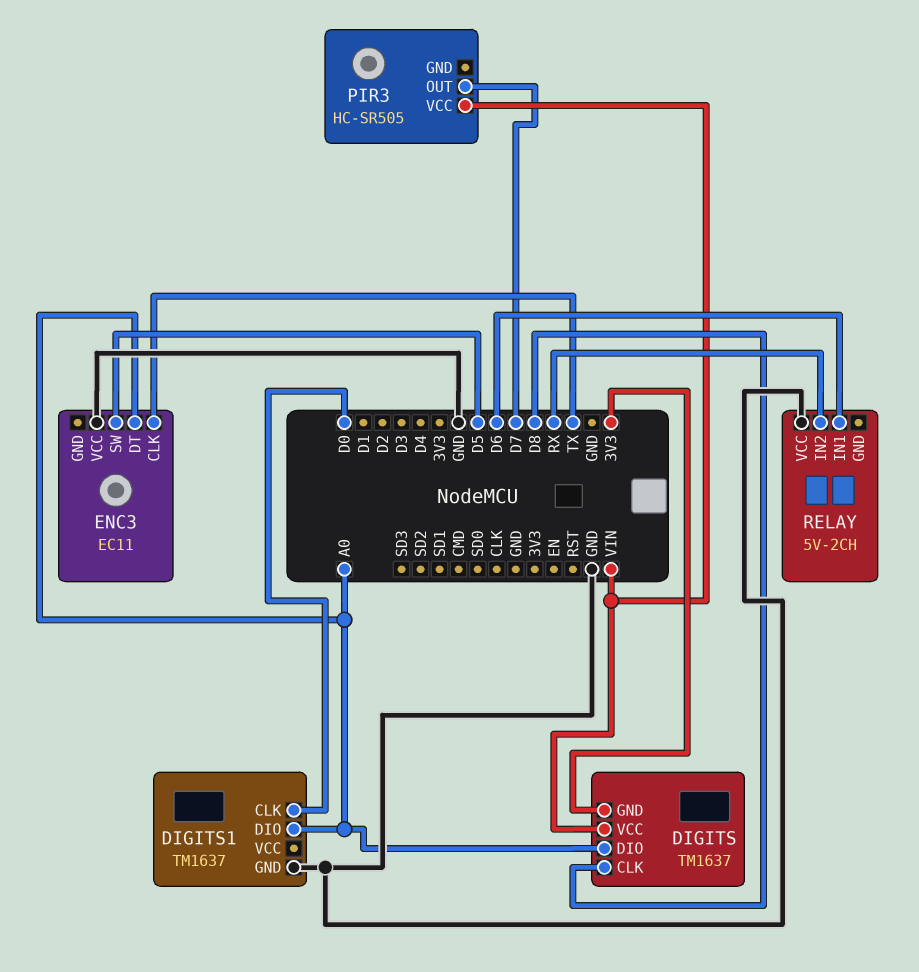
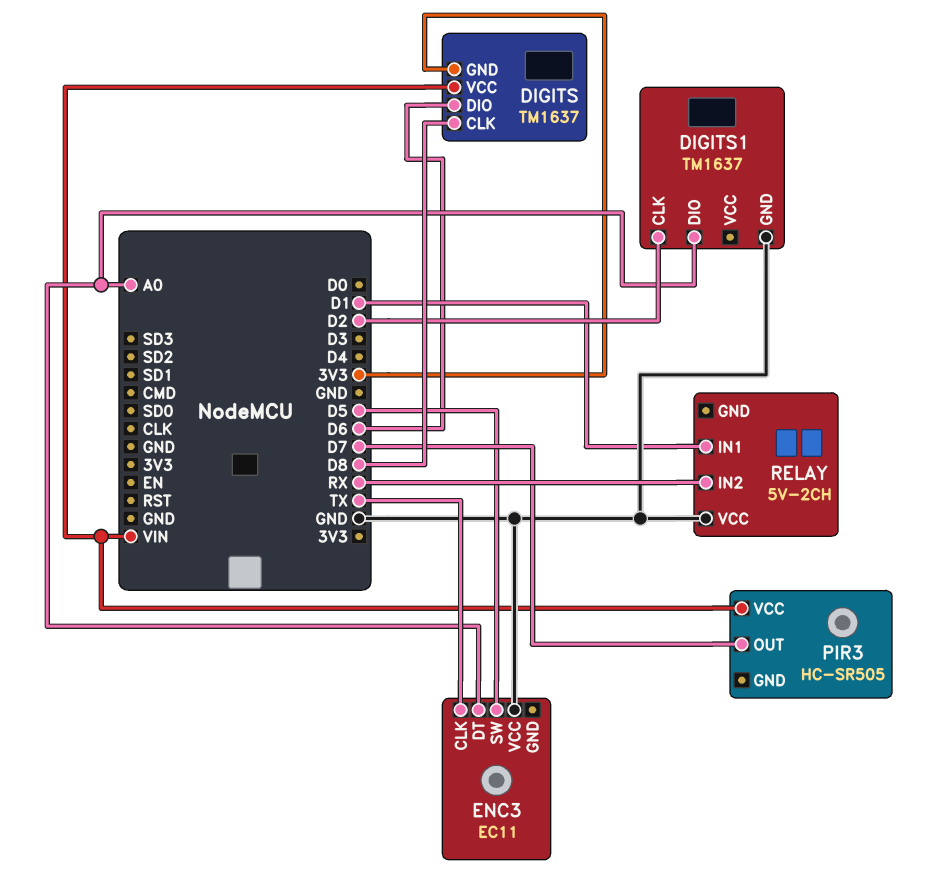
DIGITS pin DIO: A0 -> D6
DIGITS1 pin CLK: D0 -> D2
RELAY pin IN1: D6 -> D1

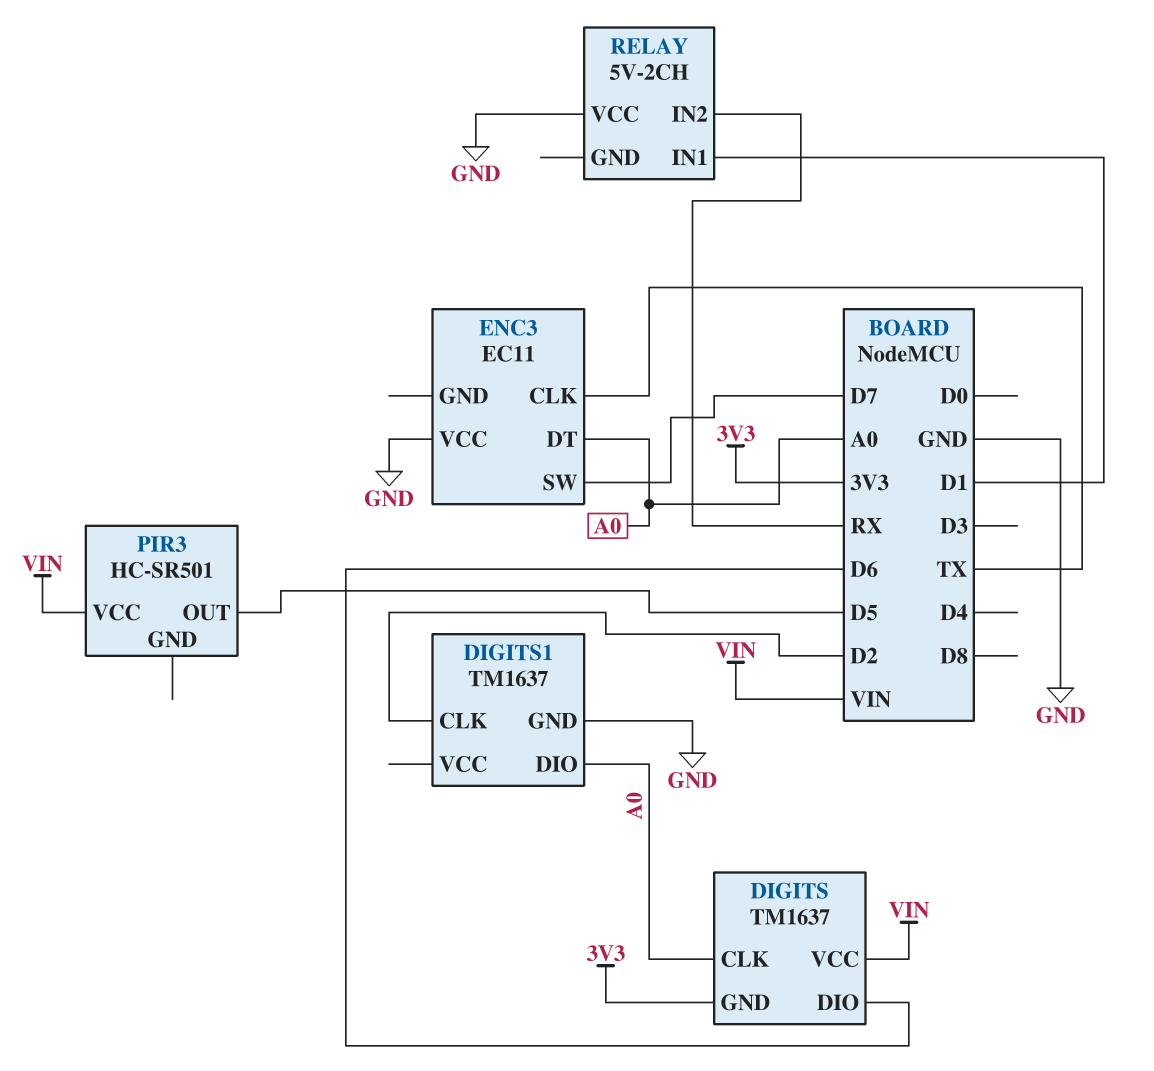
DIGITS pin CLK: D8 -> A0
ENC3 pin SW: D5 -> D7
PIR3: HC-SR505 -> HC-SR501
PIR3 pin OUT: D7 -> D5

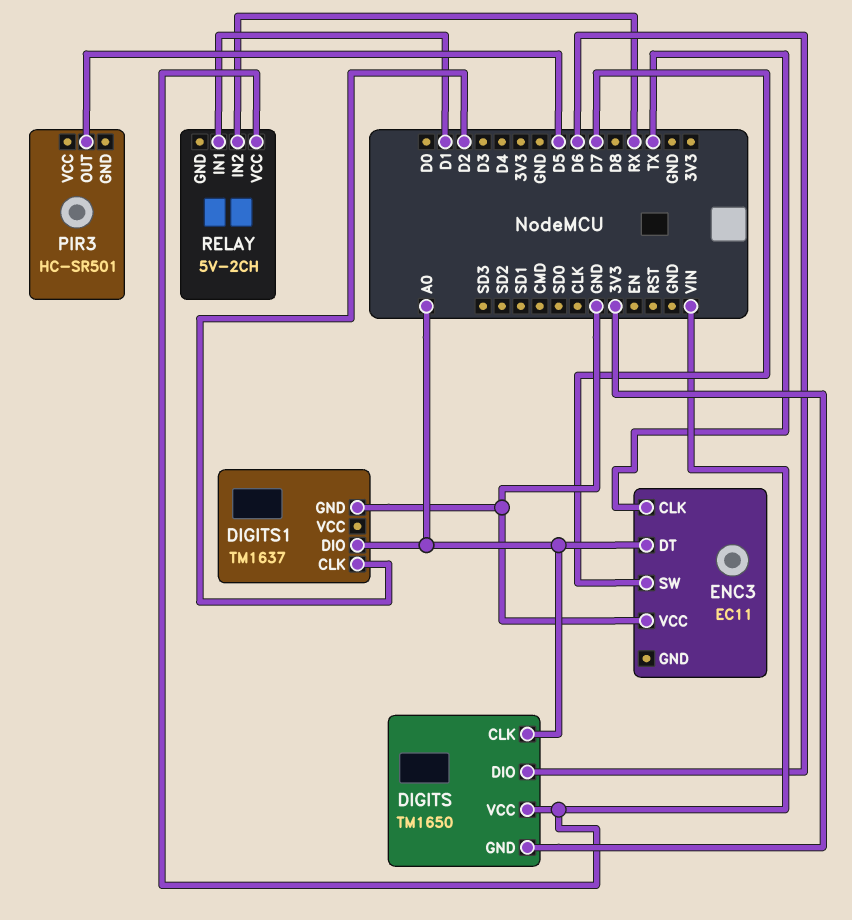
DIGITS: TM1637 -> TM1650
PIR3 pin VCC: VIN -> none
RELAY pin VCC: GND -> VIN

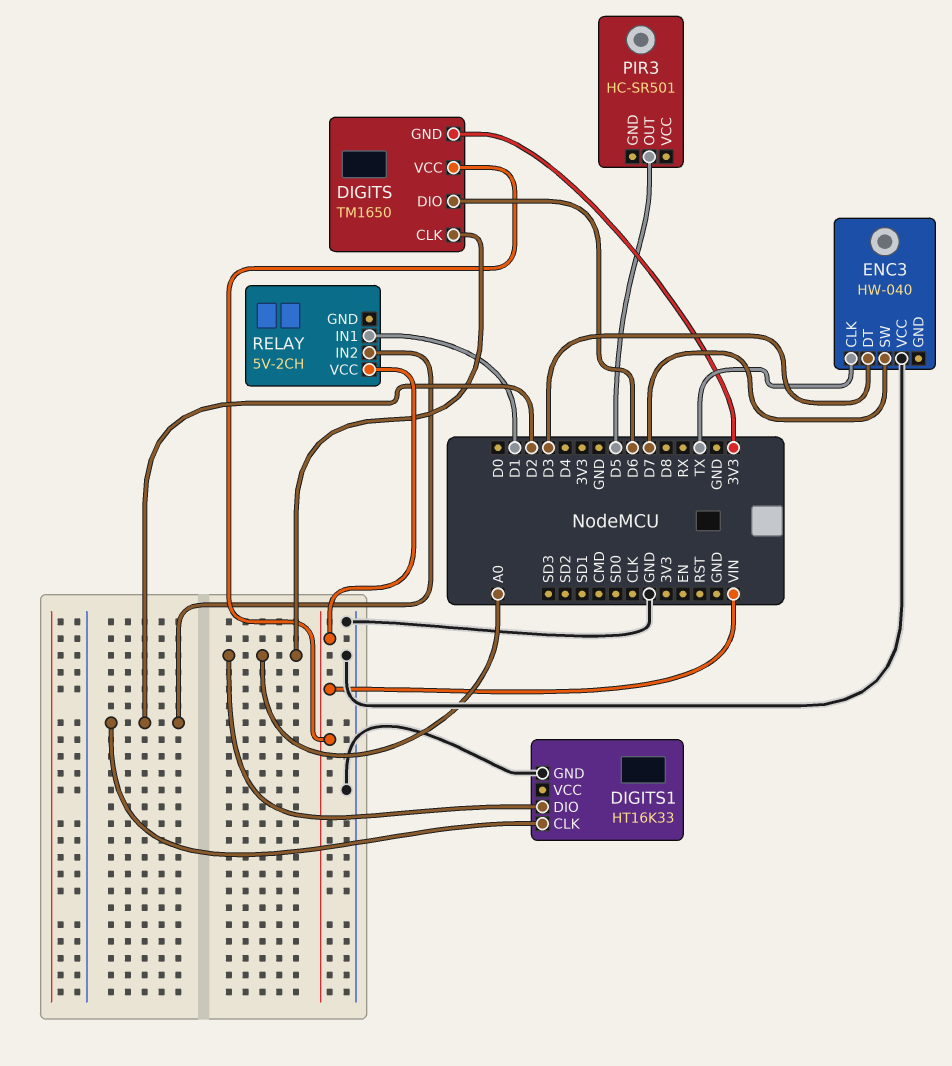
DIGITS1: TM1637 -> HT16K33
ENC3: EC11 -> HW-040
ENC3 pin DT: A0 -> D3
RELAY pin IN2: RX -> D2

